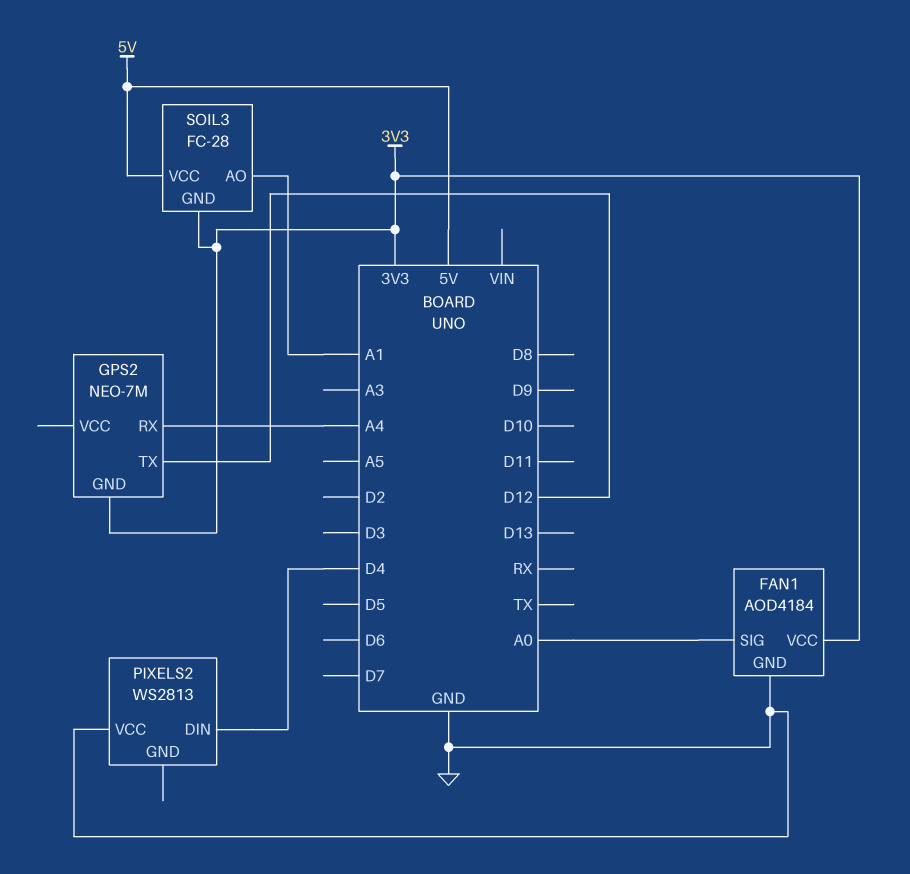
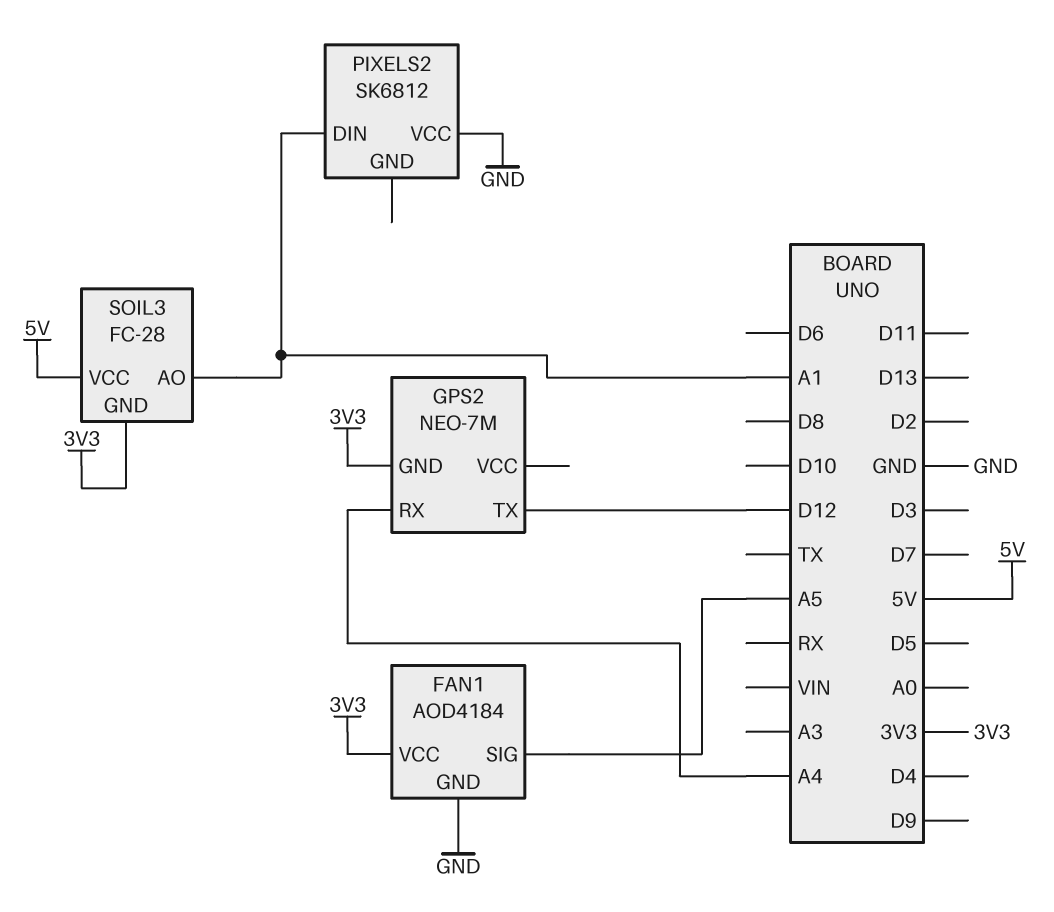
FAN1 pin SIG: A0 -> A5
PIXELS2: WS2813 -> SK6812
PIXELS2 pin DIN: D4 -> A1

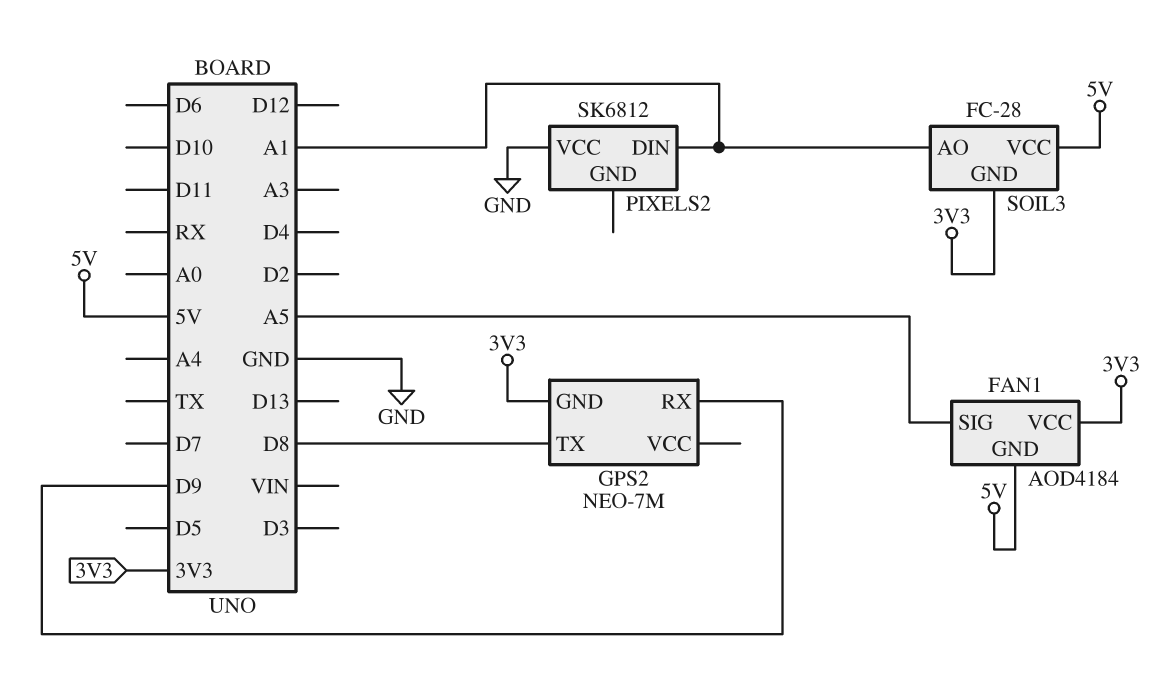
FAN1 pin GND: GND -> 5V
GPS2 pin RX: A4 -> D9
GPS2 pin TX: D12 -> D8

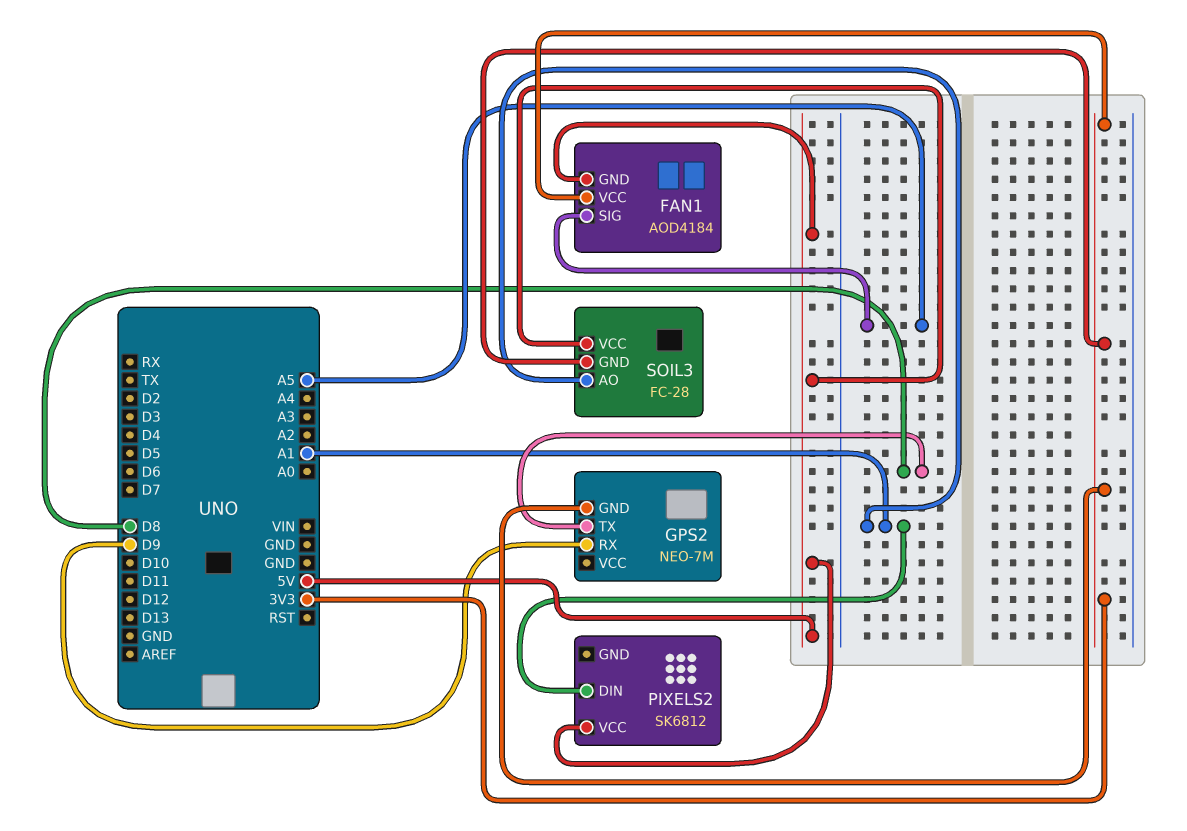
PIXELS2 pin VCC: GND -> 5V

